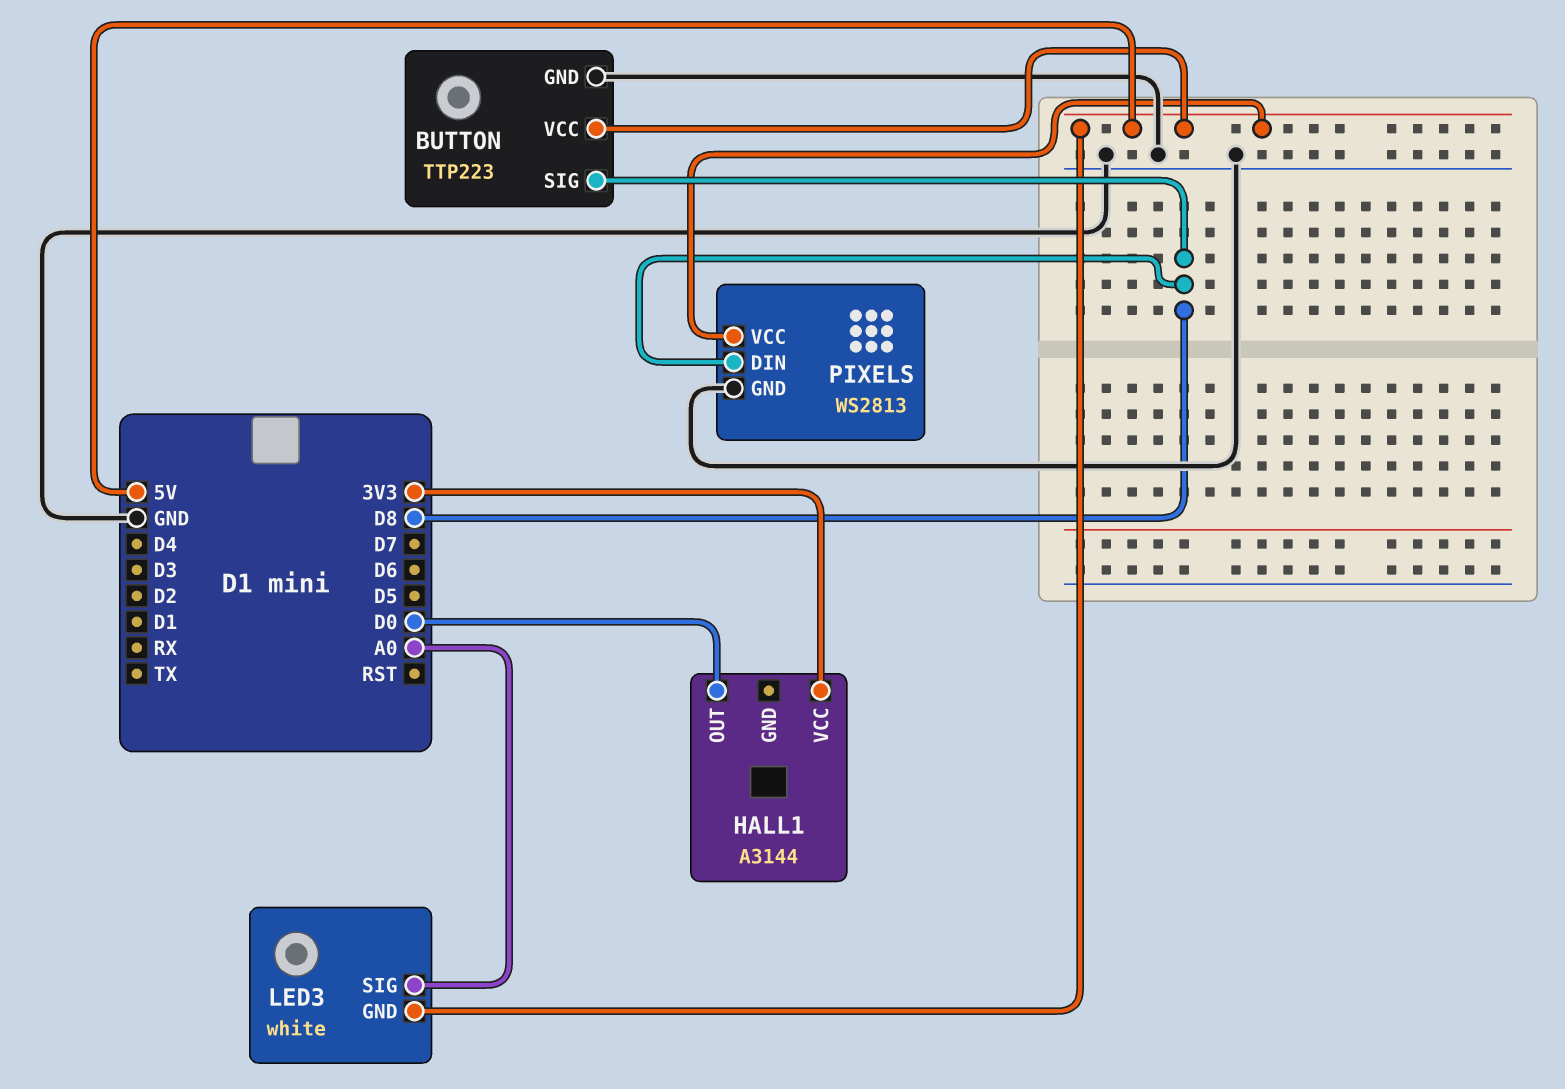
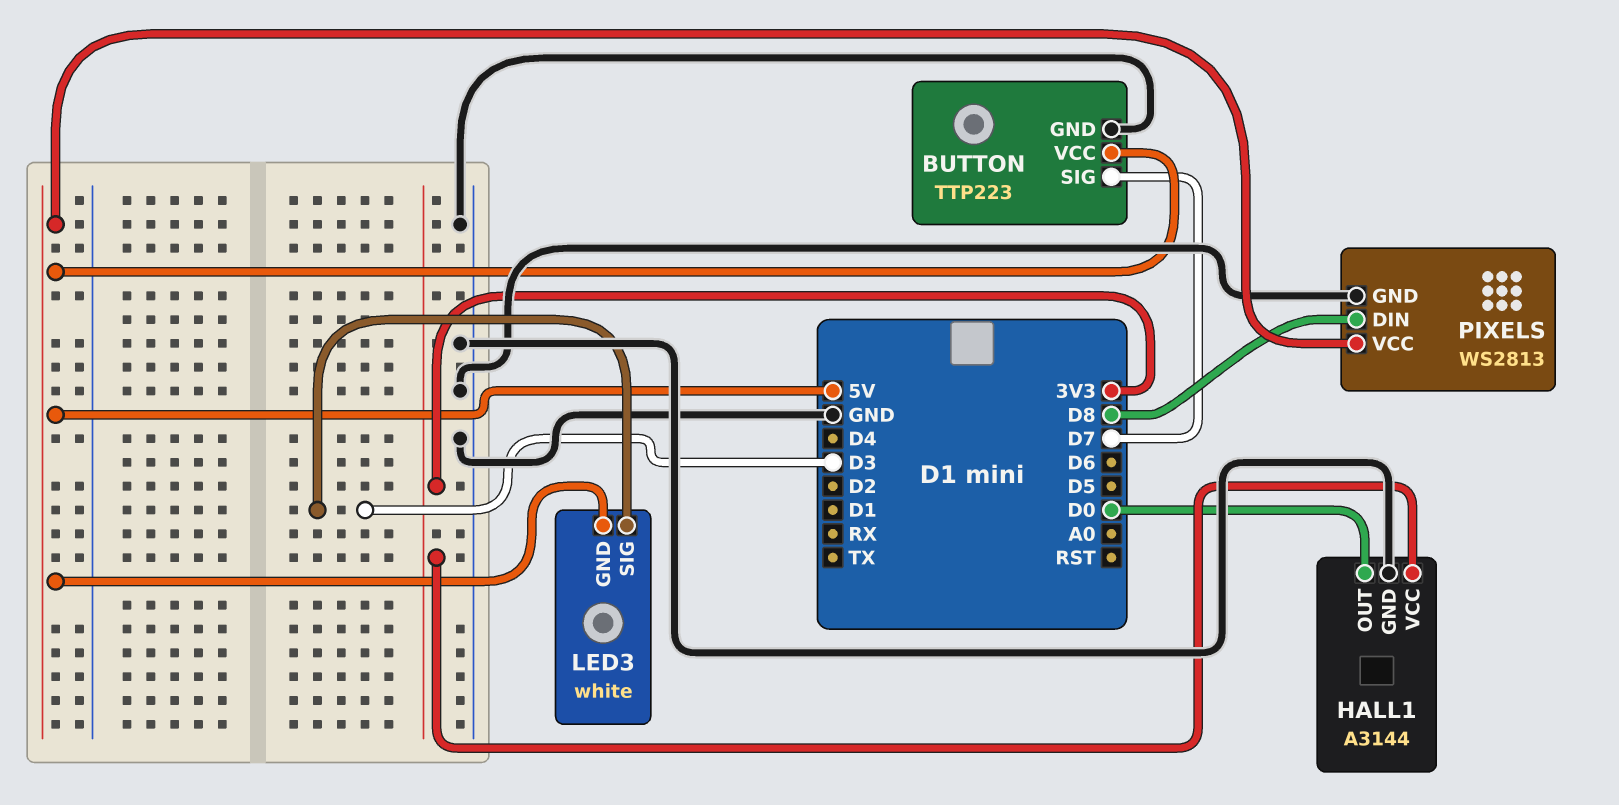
BUTTON pin SIG: D8 -> D7
HALL1 pin GND: none -> GND
LED3 pin SIG: A0 -> D3

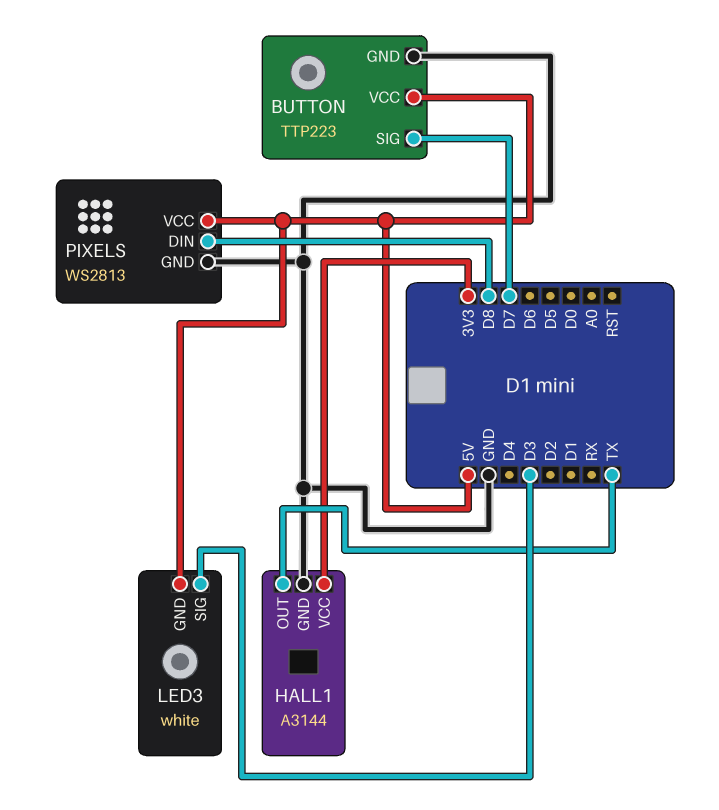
HALL1 pin OUT: D0 -> TX

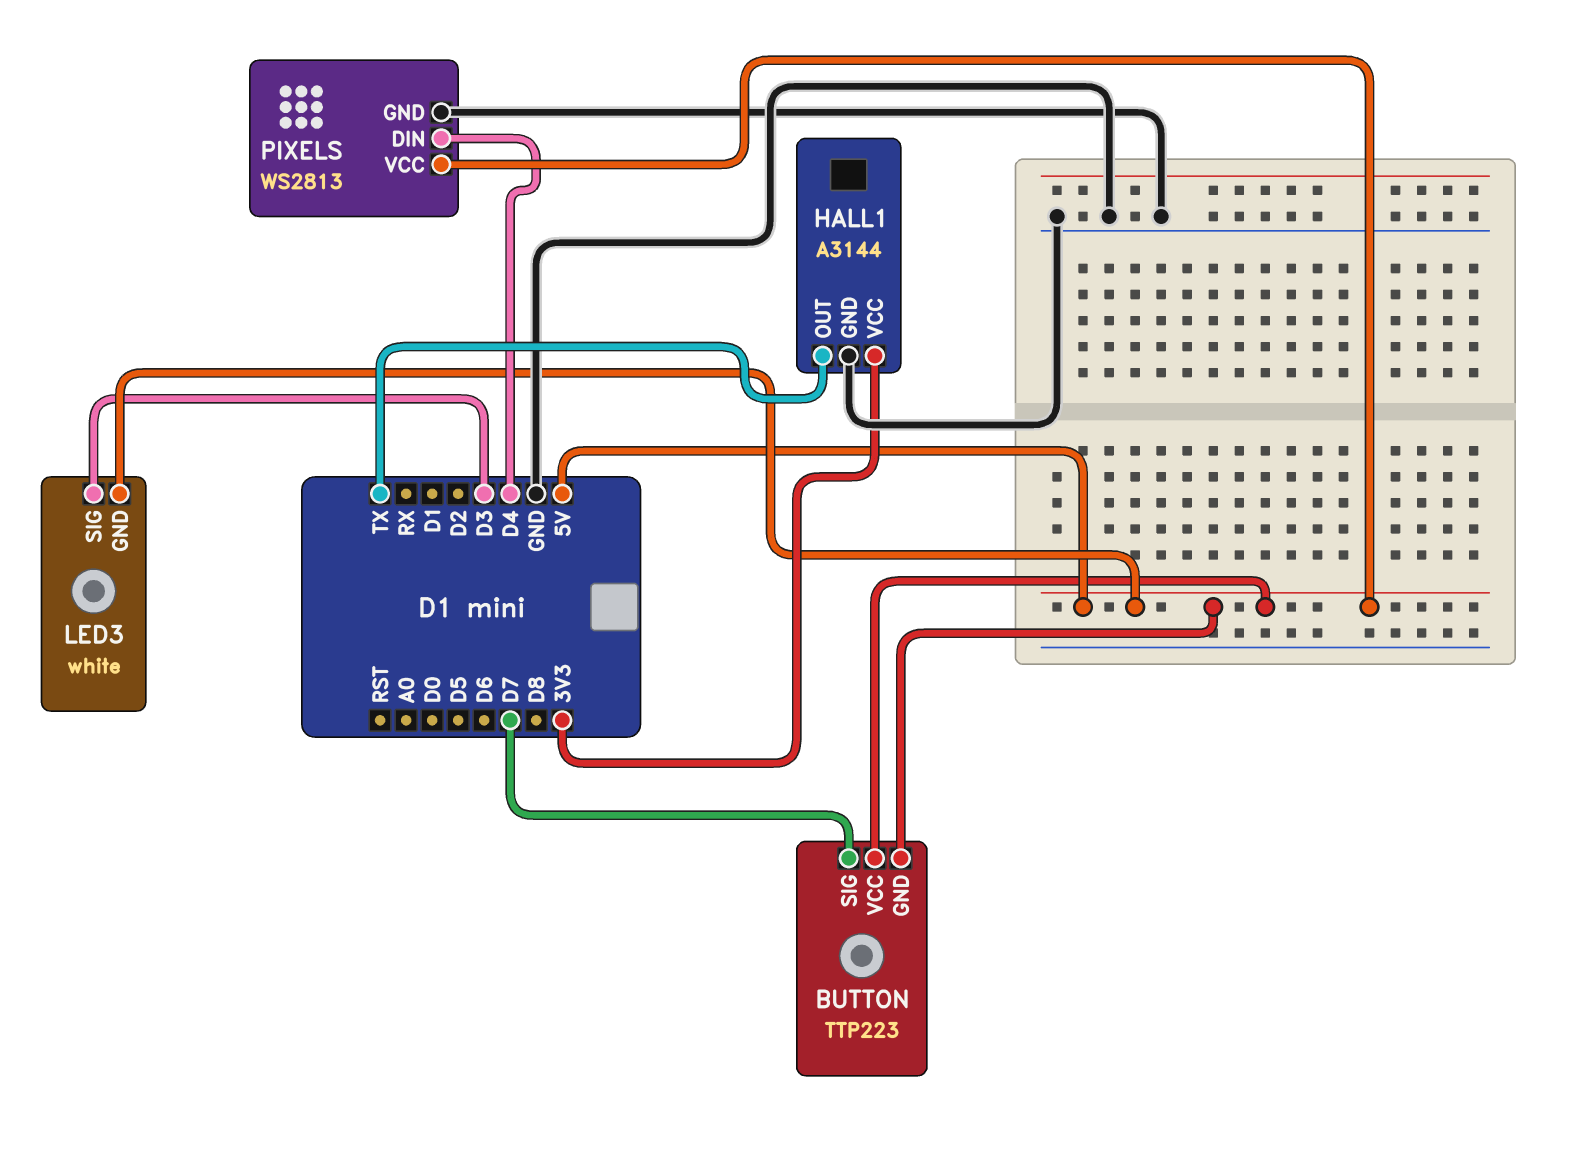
BUTTON pin GND: GND -> 5V
PIXELS pin DIN: D8 -> D4

